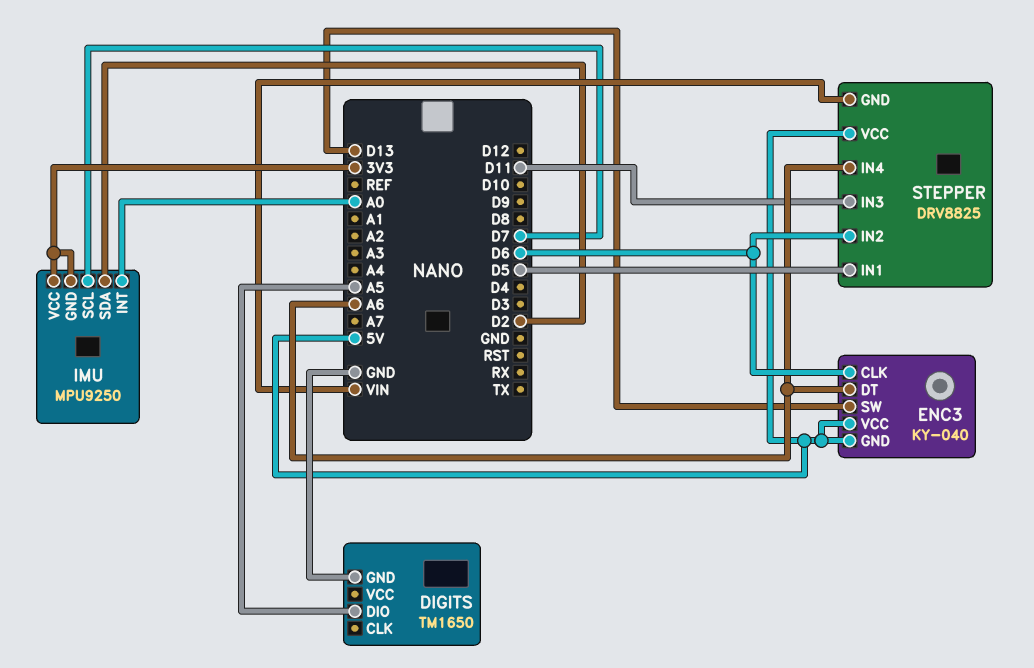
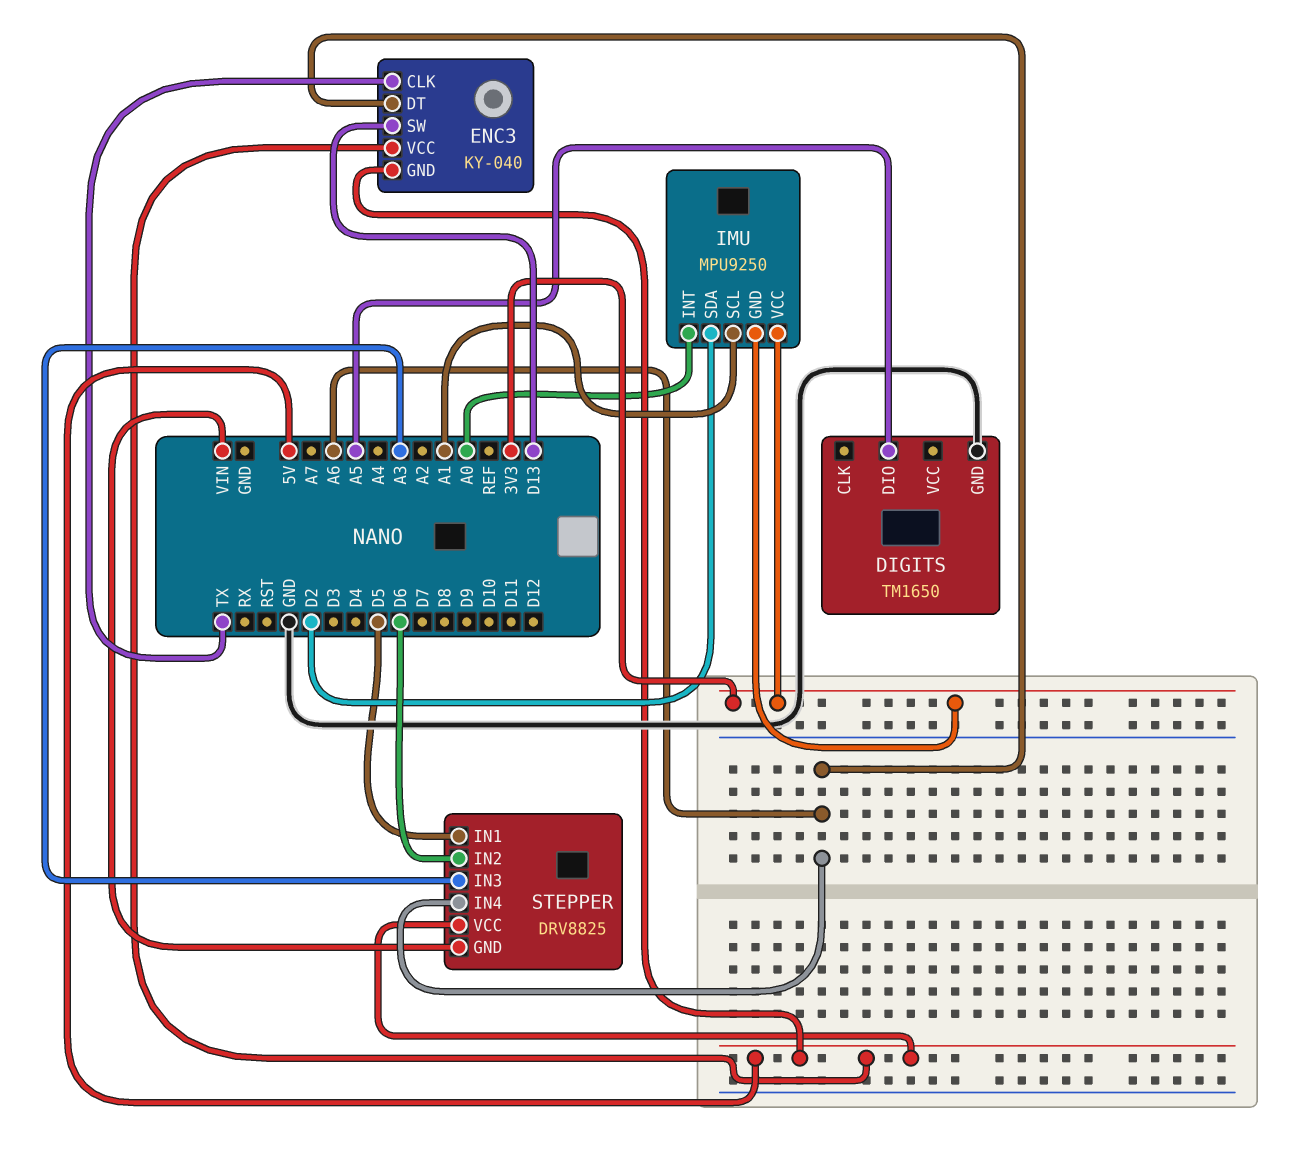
ENC3 pin CLK: D6 -> TX
IMU pin SCL: D7 -> A1
STEPPER pin IN3: D11 -> A3

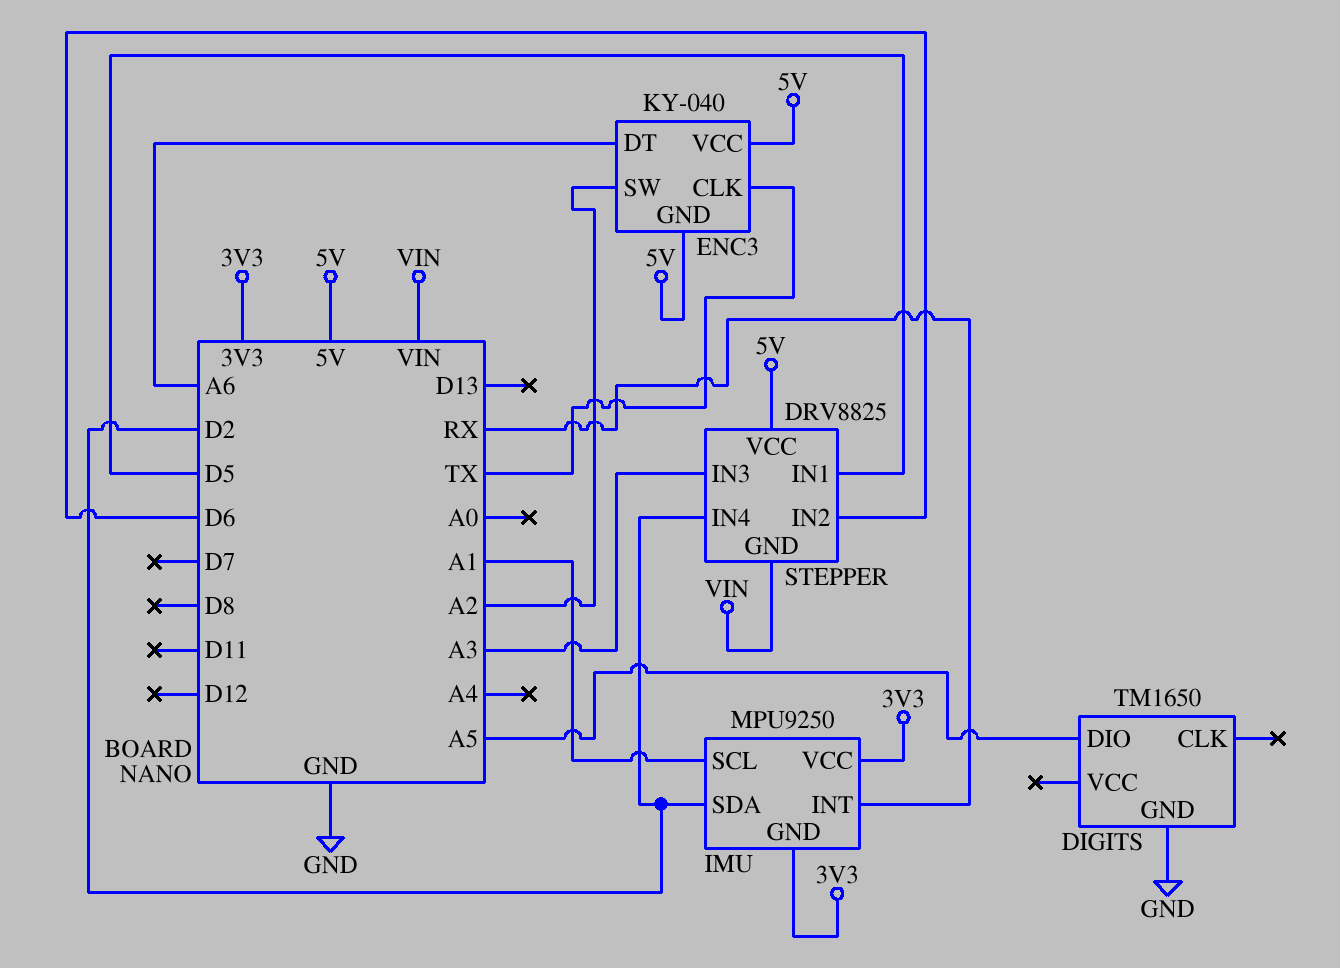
ENC3 pin SW: D13 -> A2
IMU pin INT: A0 -> RX
STEPPER pin IN4: A6 -> D2

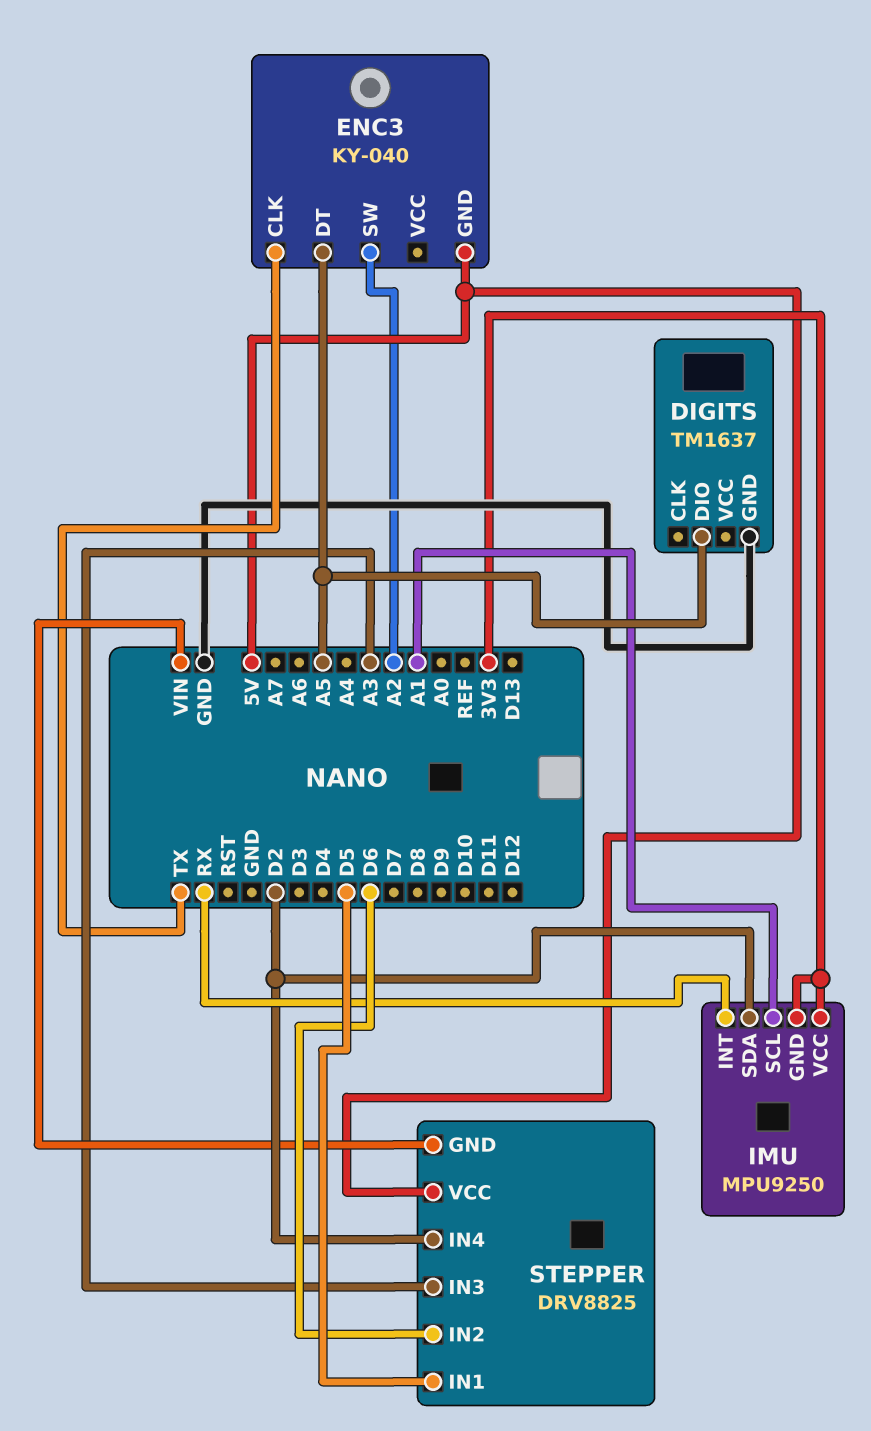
DIGITS: TM1650 -> TM1637
ENC3 pin DT: A6 -> A5
ENC3 pin VCC: 5V -> none

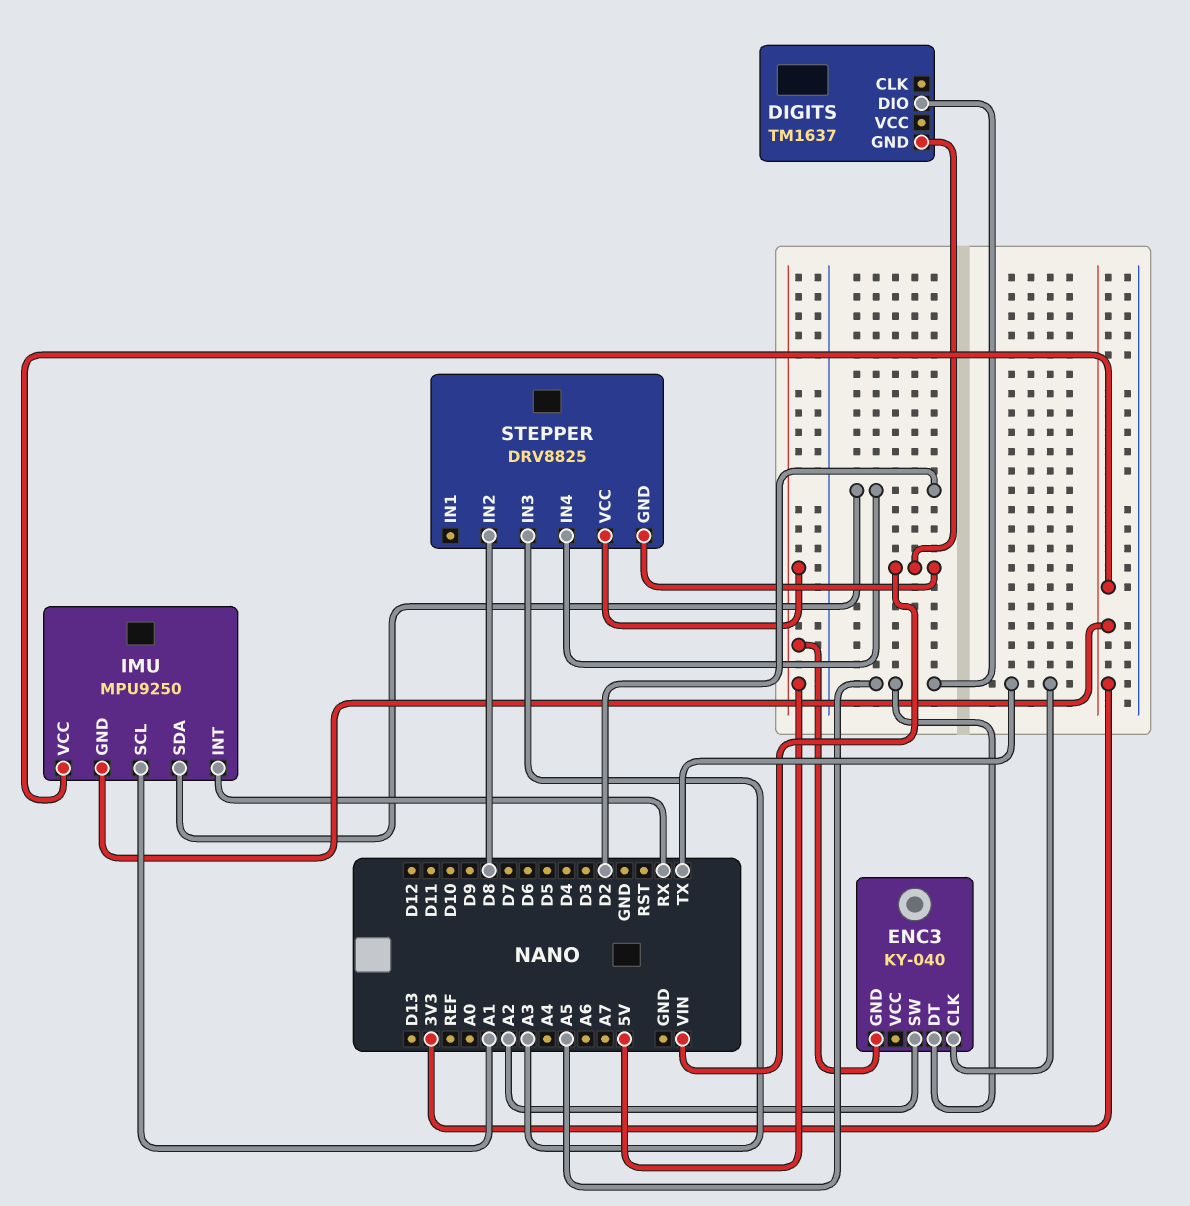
DIGITS pin GND: GND -> VIN
STEPPER pin IN1: D5 -> none
STEPPER pin IN2: D6 -> D8

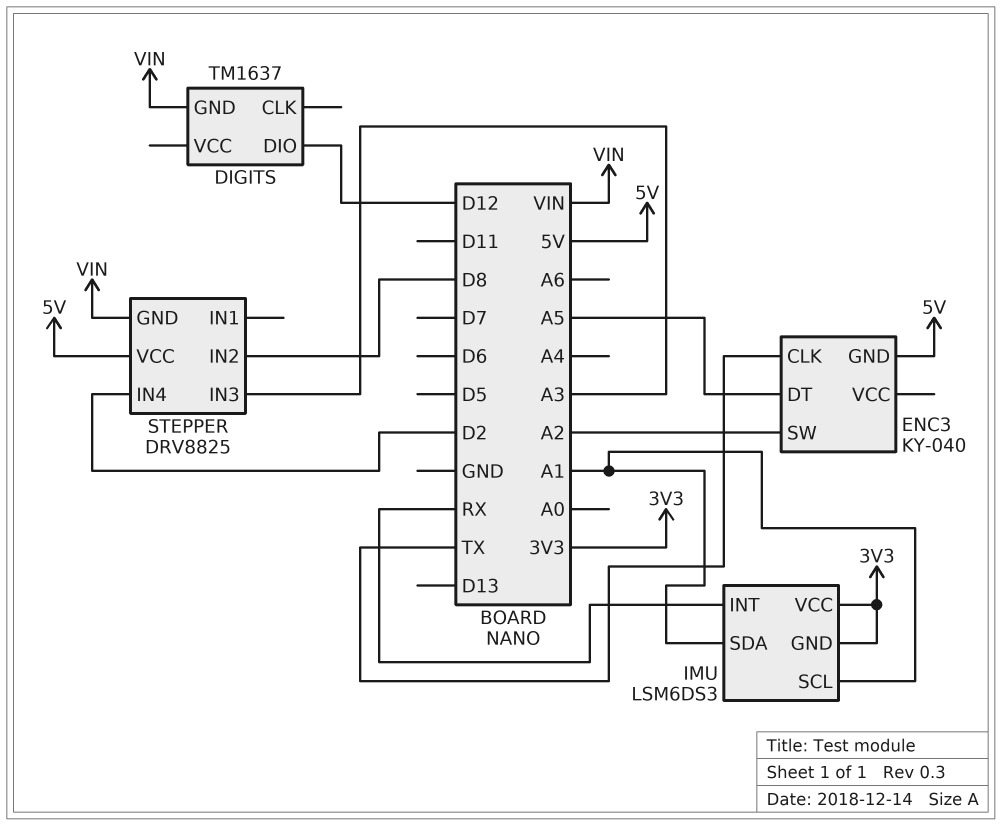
DIGITS pin DIO: A5 -> D12
IMU: MPU9250 -> LSM6DS3
IMU pin SDA: D2 -> A1

